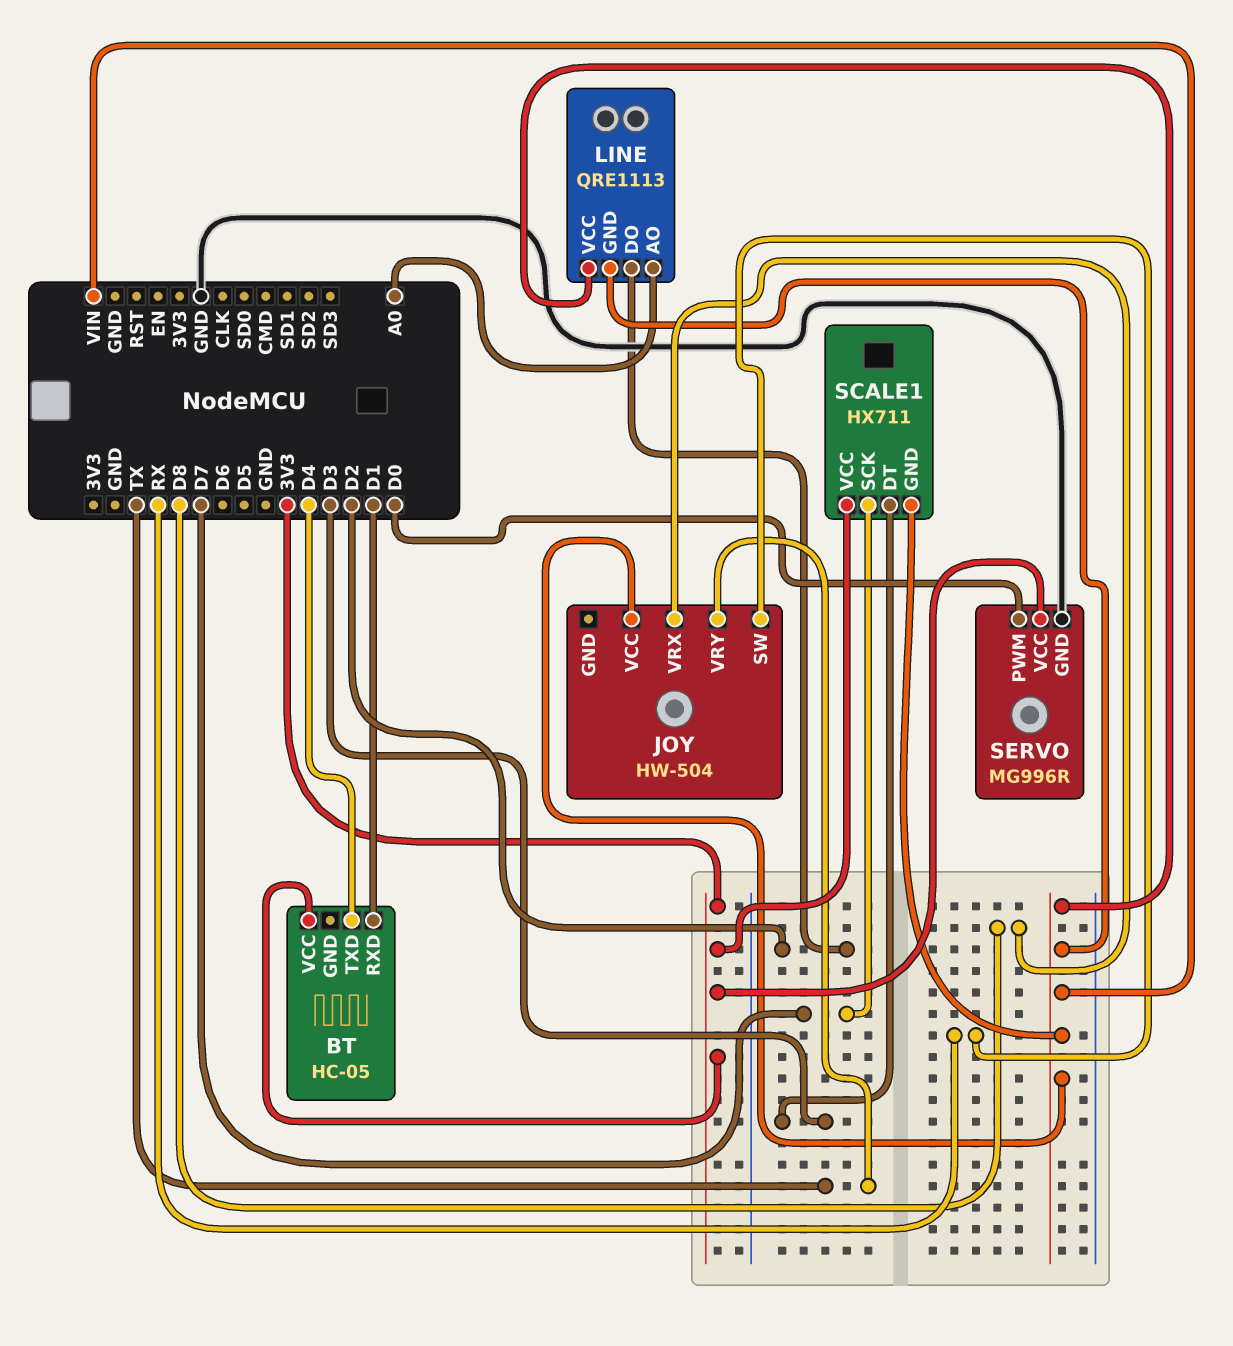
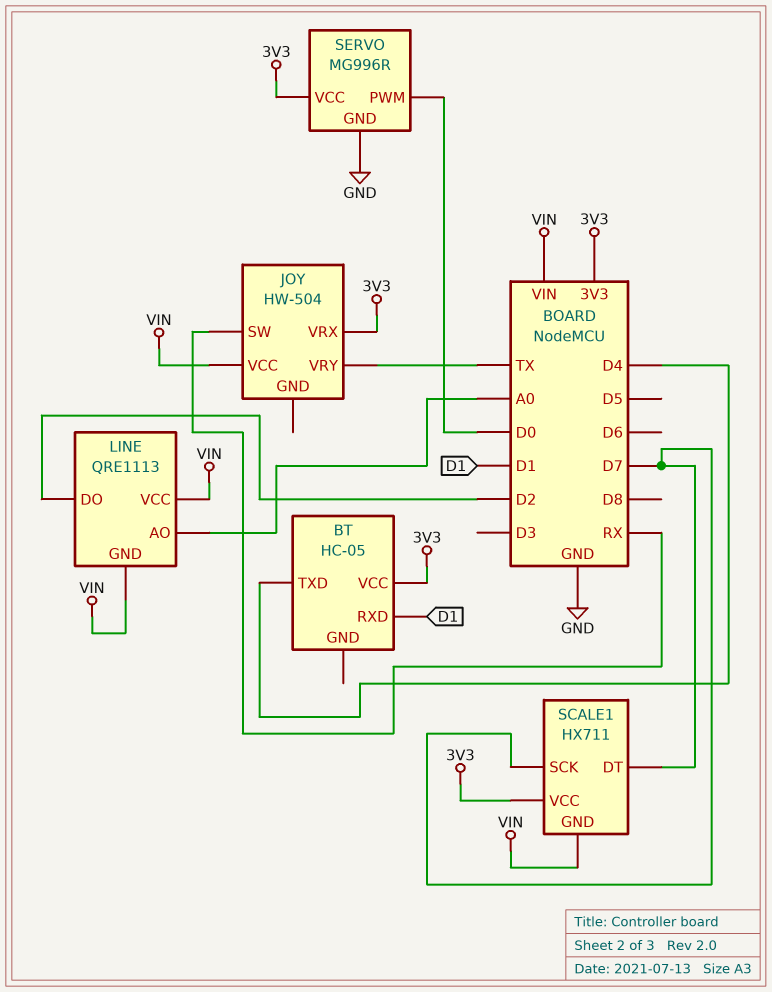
JOY pin VRX: D8 -> 3V3
SCALE1 pin DT: D3 -> D7

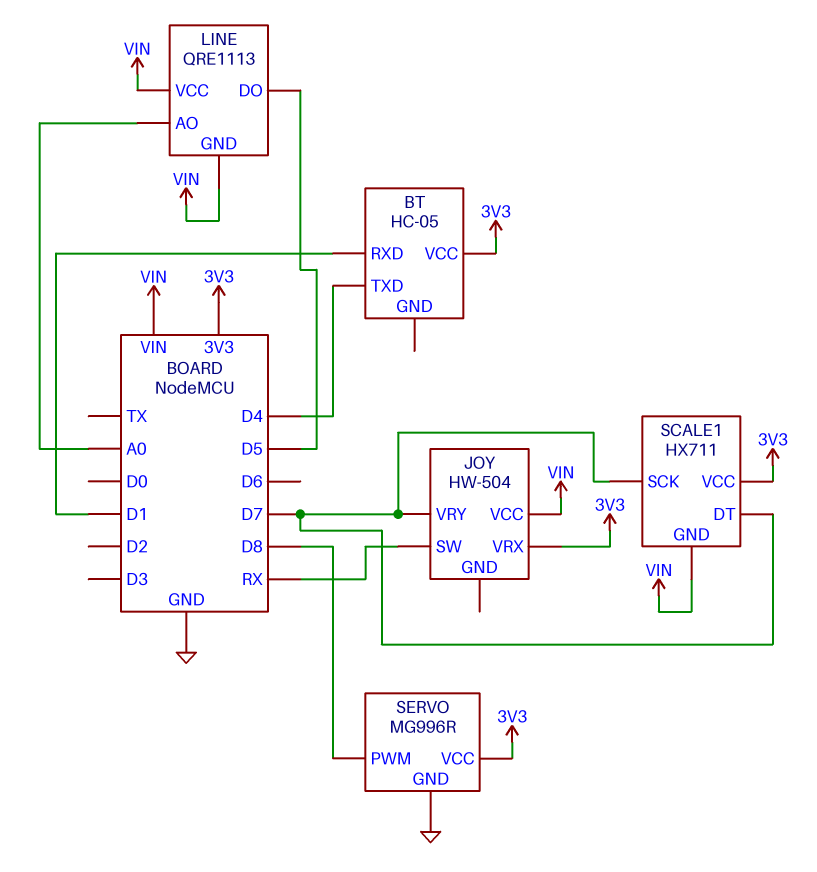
JOY pin VRY: TX -> D7
LINE pin DO: D2 -> D5
SERVO pin PWM: D0 -> D8

